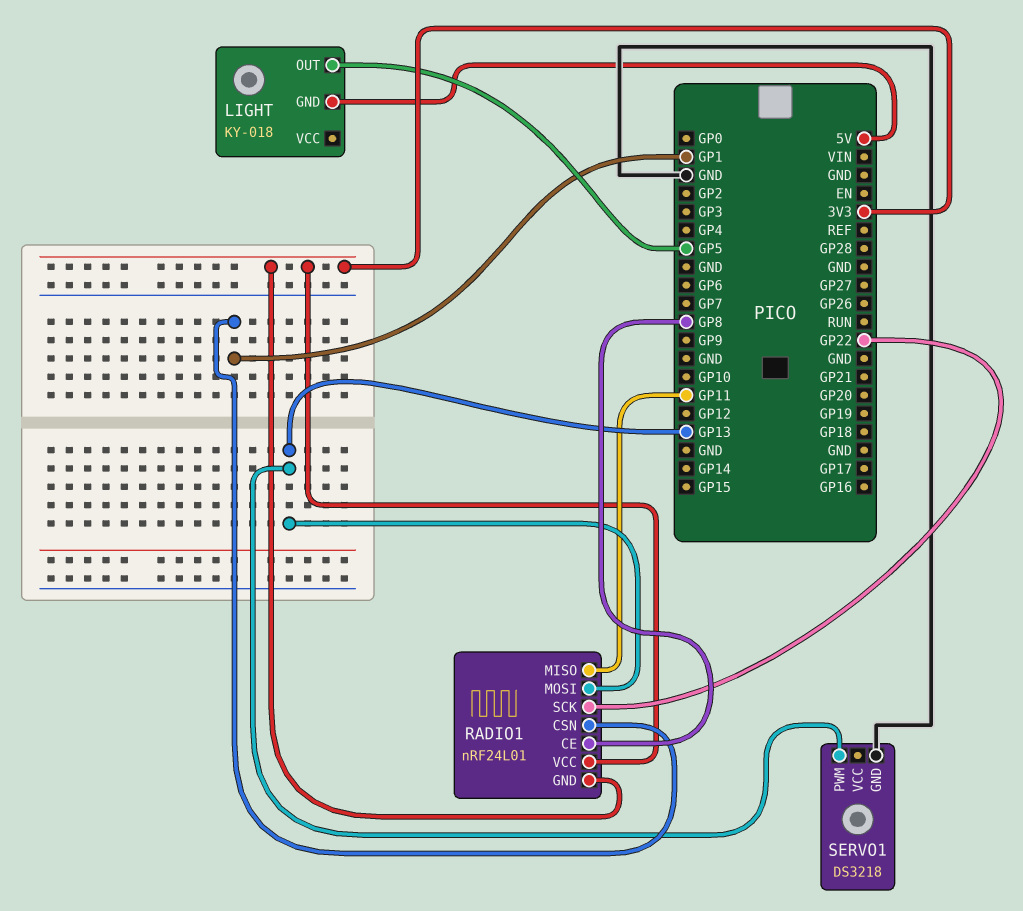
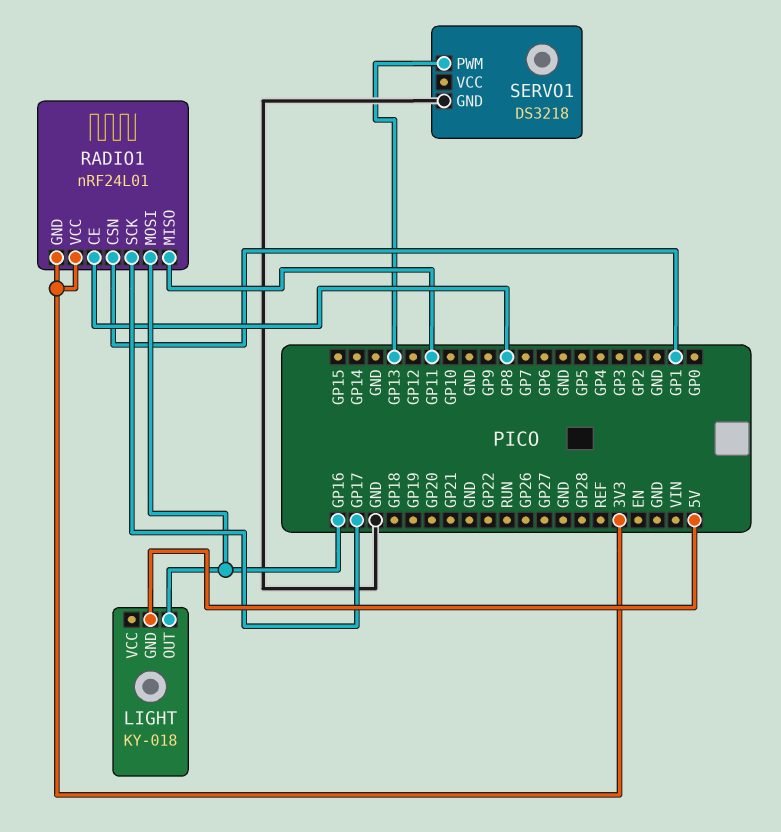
LIGHT pin OUT: GP5 -> GP16
RADIO1 pin MOSI: GP13 -> GP16
RADIO1 pin SCK: GP22 -> GP17

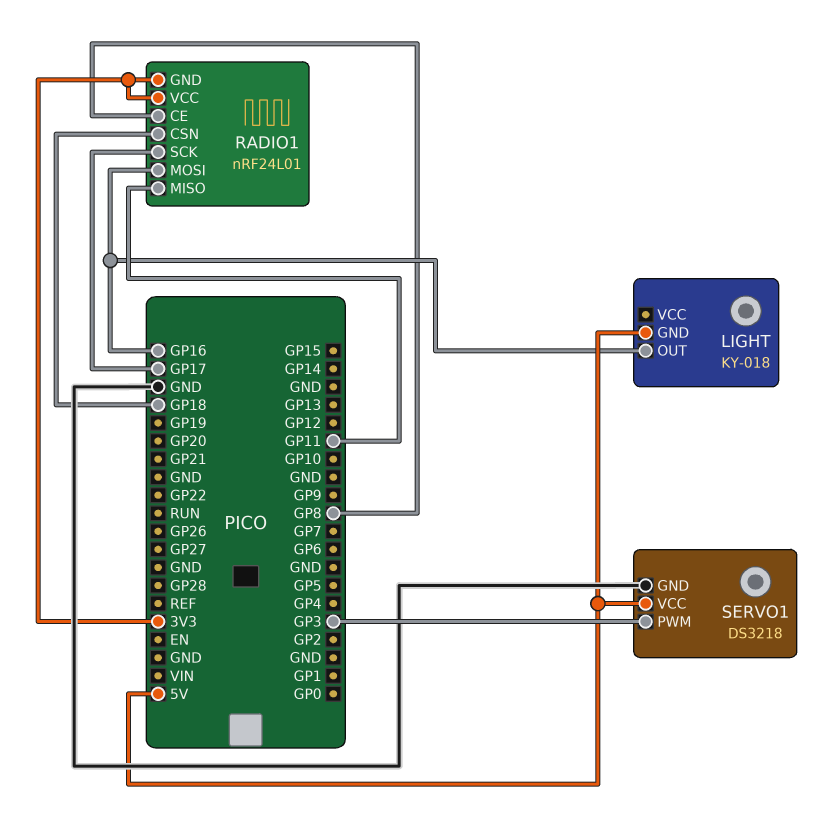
RADIO1 pin CSN: GP1 -> GP18
SERVO1 pin PWM: GP13 -> GP3
SERVO1 pin VCC: none -> 5V

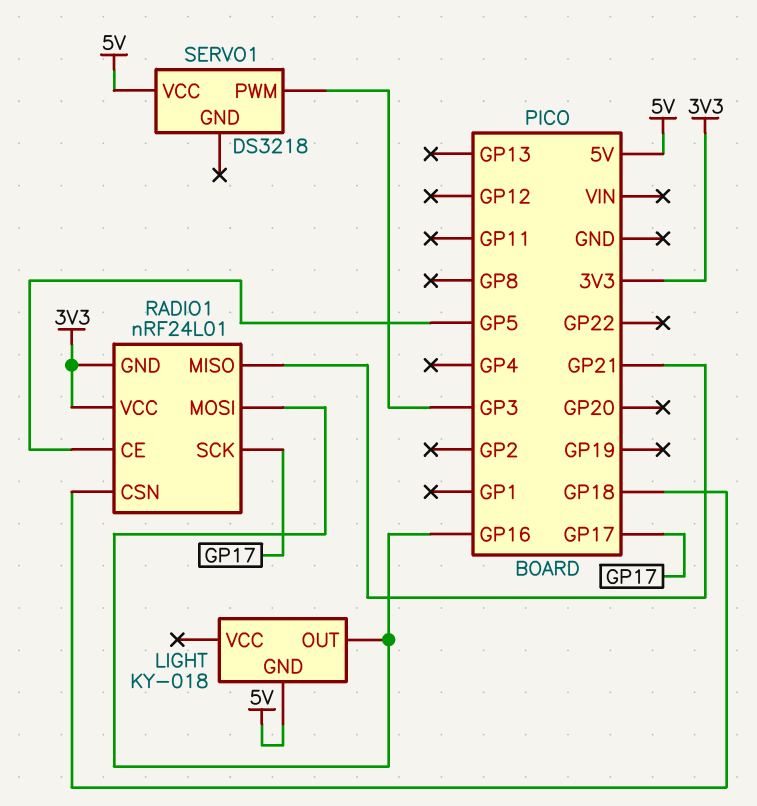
RADIO1 pin CE: GP8 -> GP5
RADIO1 pin MISO: GP11 -> GP21
SERVO1 pin GND: GND -> none

